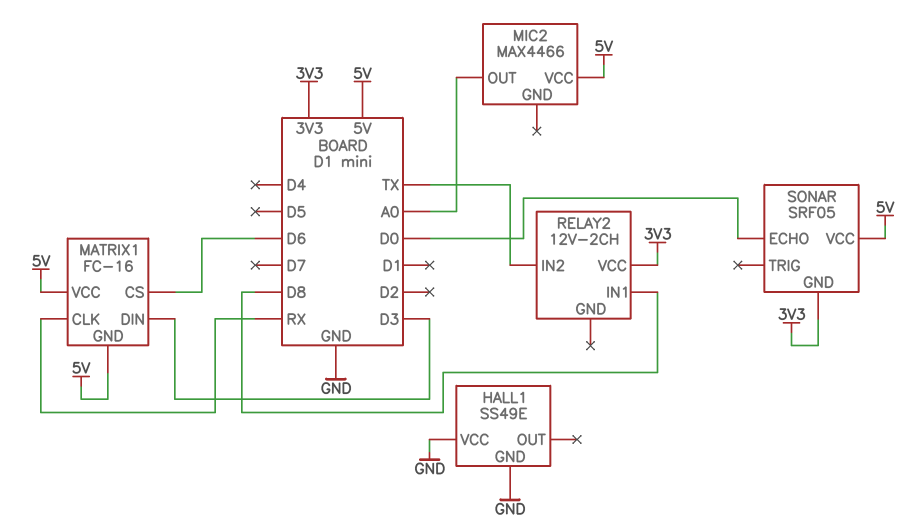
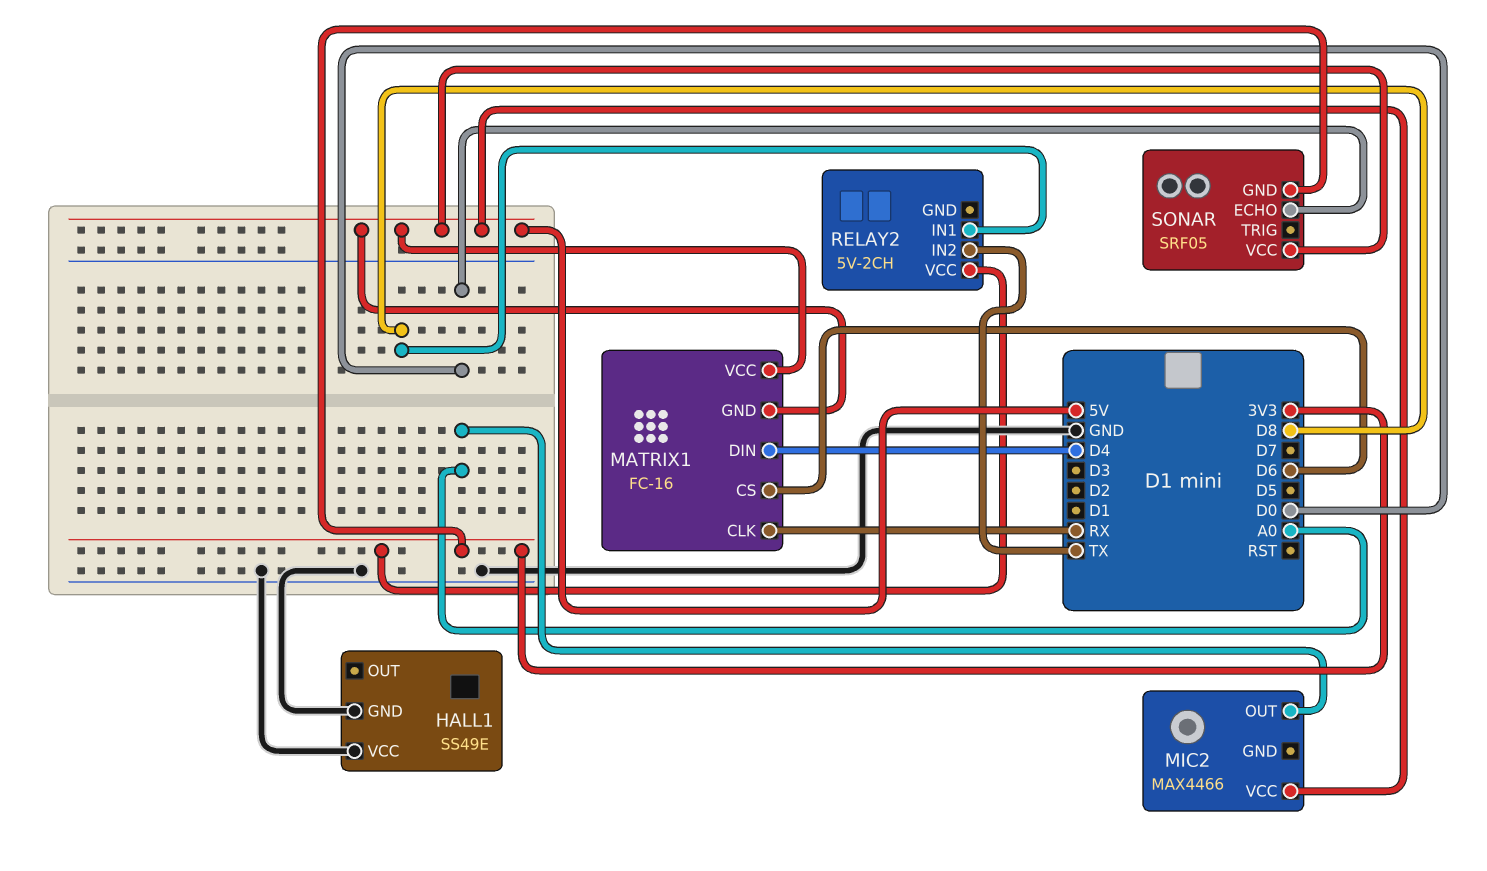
MATRIX1 pin DIN: D3 -> D4
RELAY2: 12V-2CH -> 5V-2CH

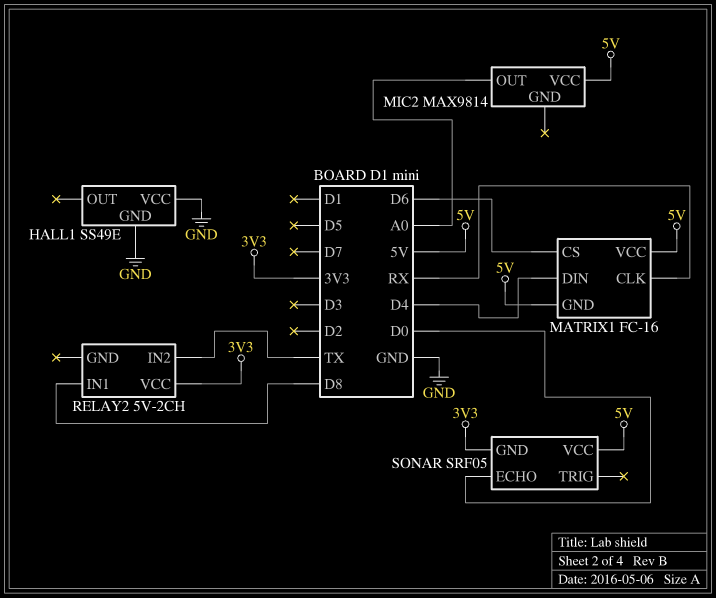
MIC2: MAX4466 -> MAX9814

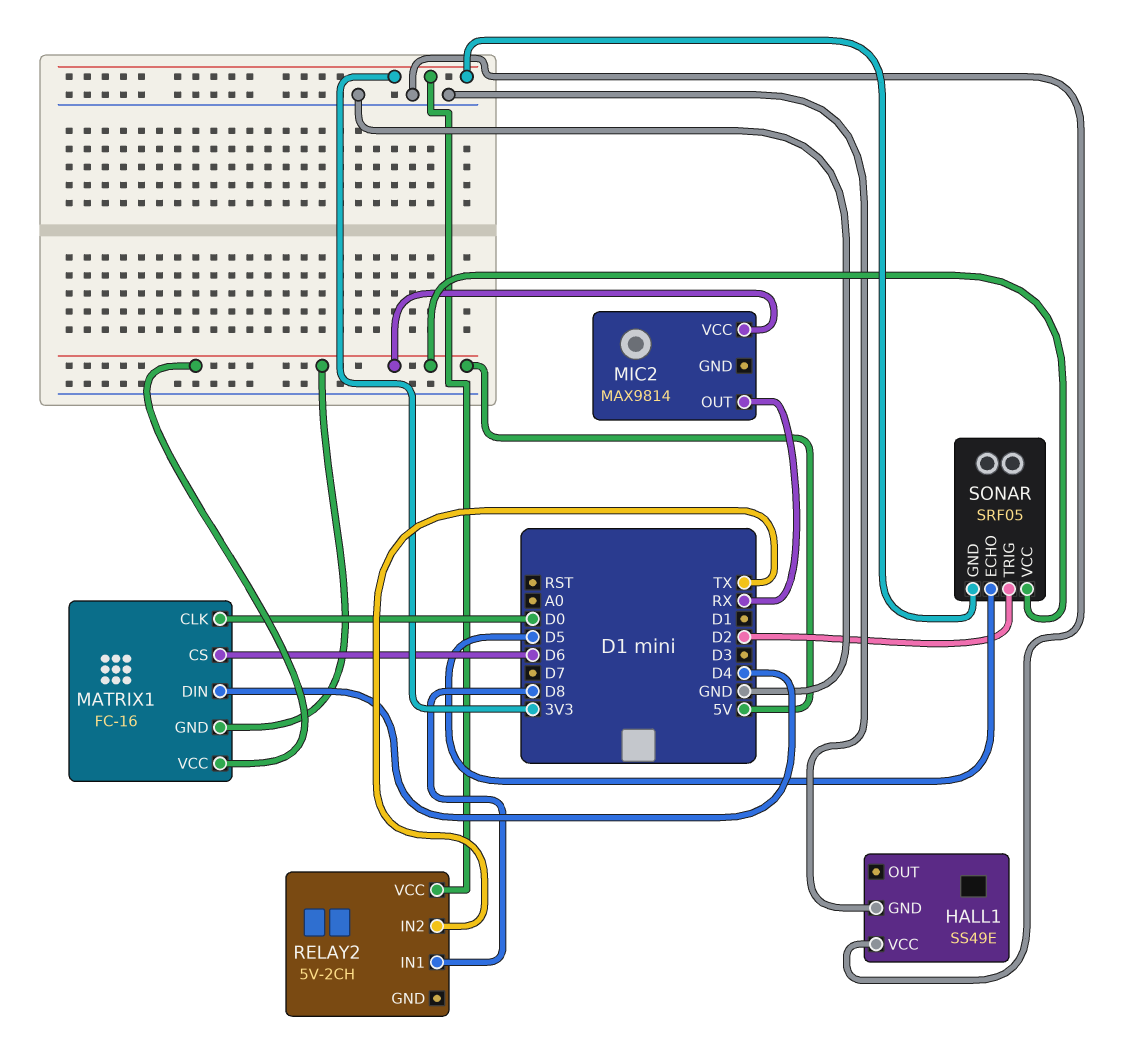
MATRIX1 pin CLK: RX -> D0
MIC2 pin OUT: A0 -> RX
SONAR pin ECHO: D0 -> D5
SONAR pin TRIG: none -> D2

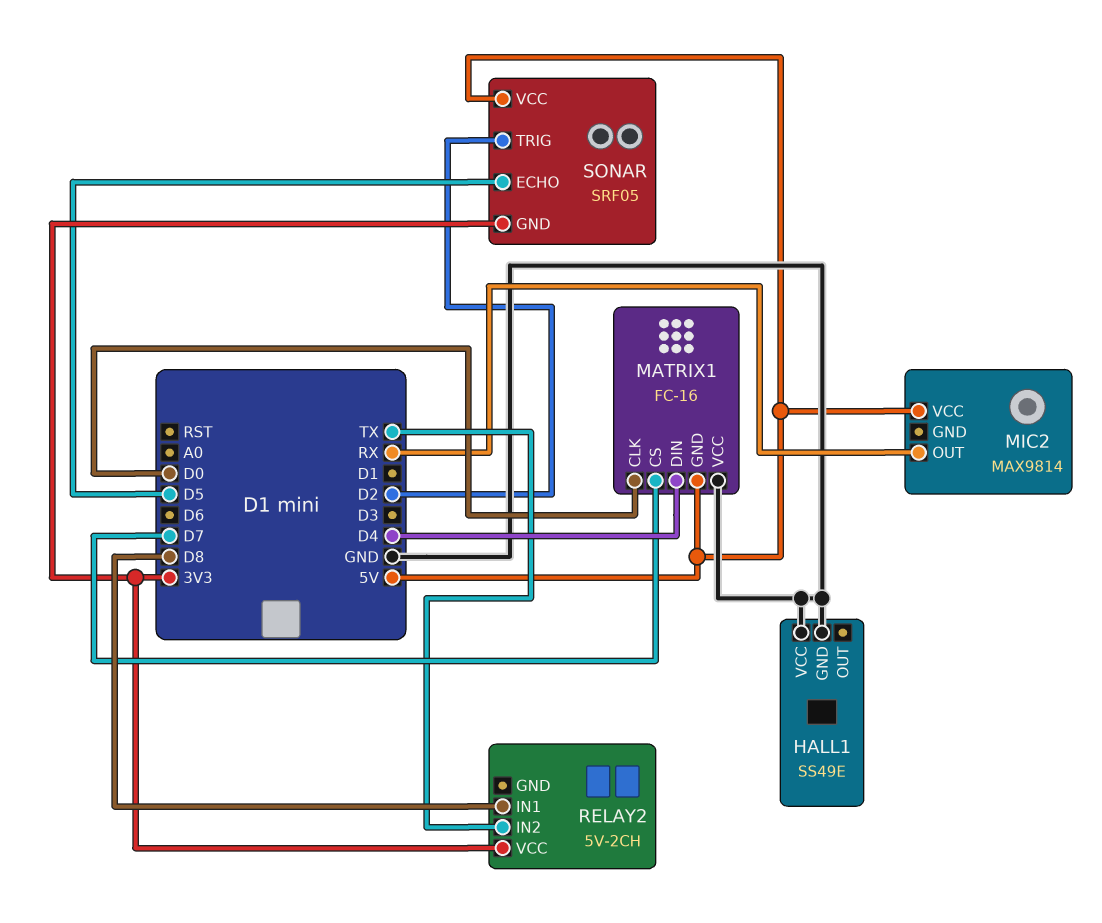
MATRIX1 pin CS: D6 -> D7
MATRIX1 pin VCC: 5V -> GND

